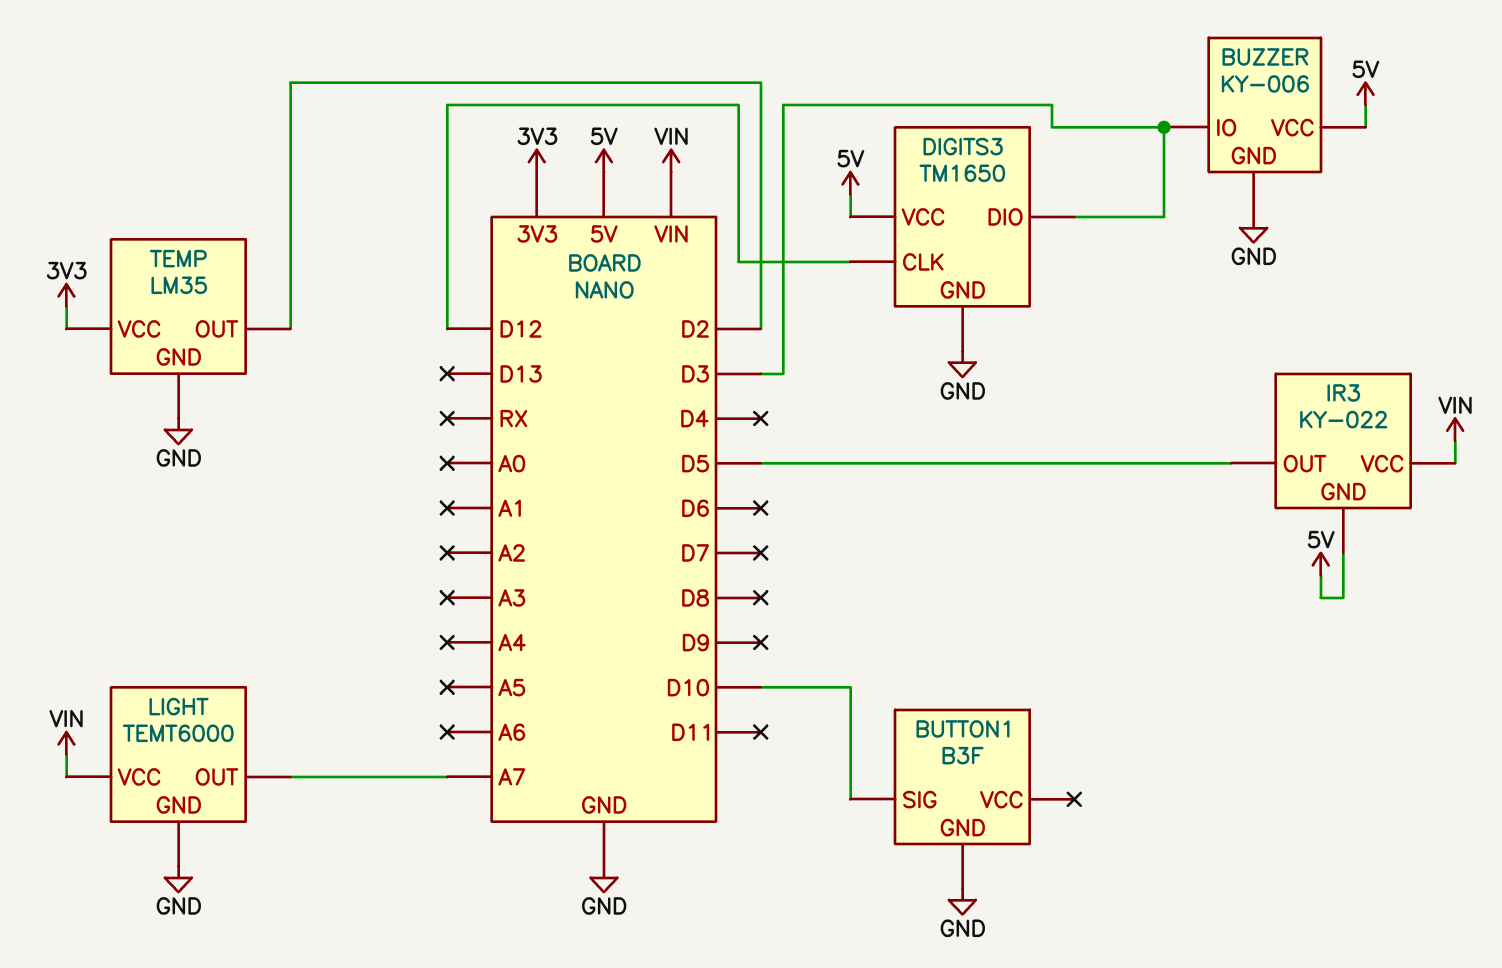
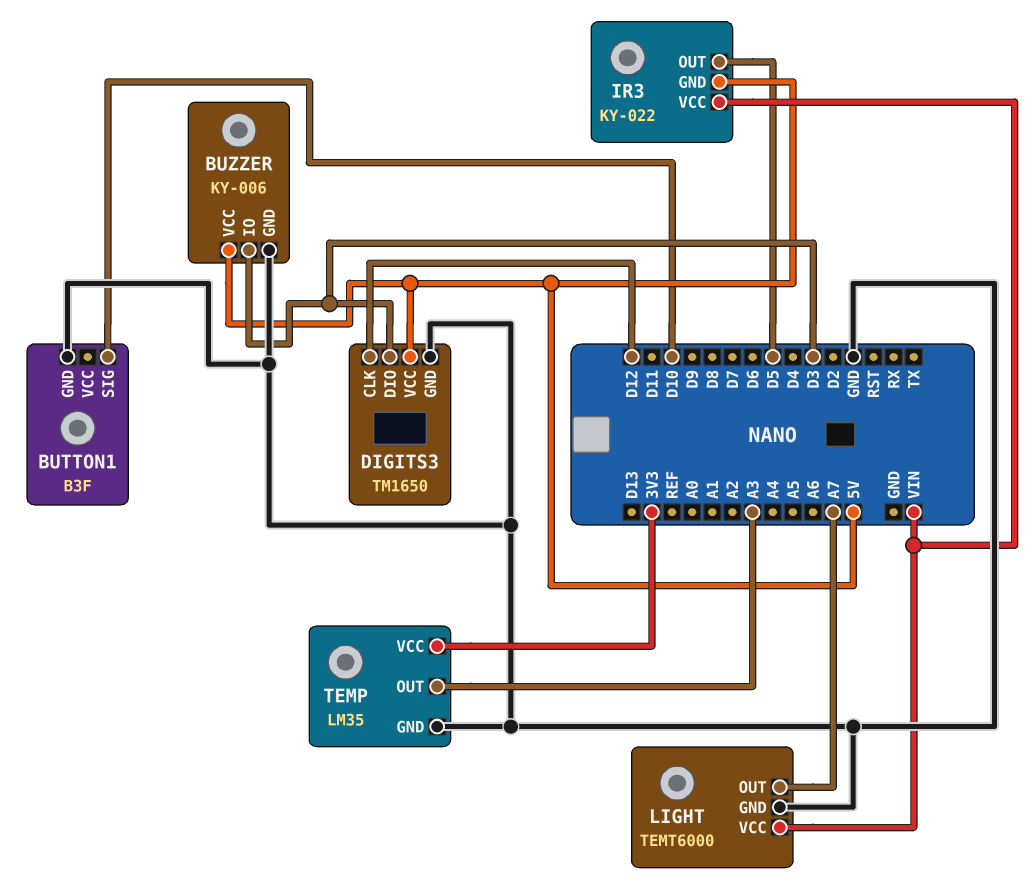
TEMP pin OUT: D2 -> A3

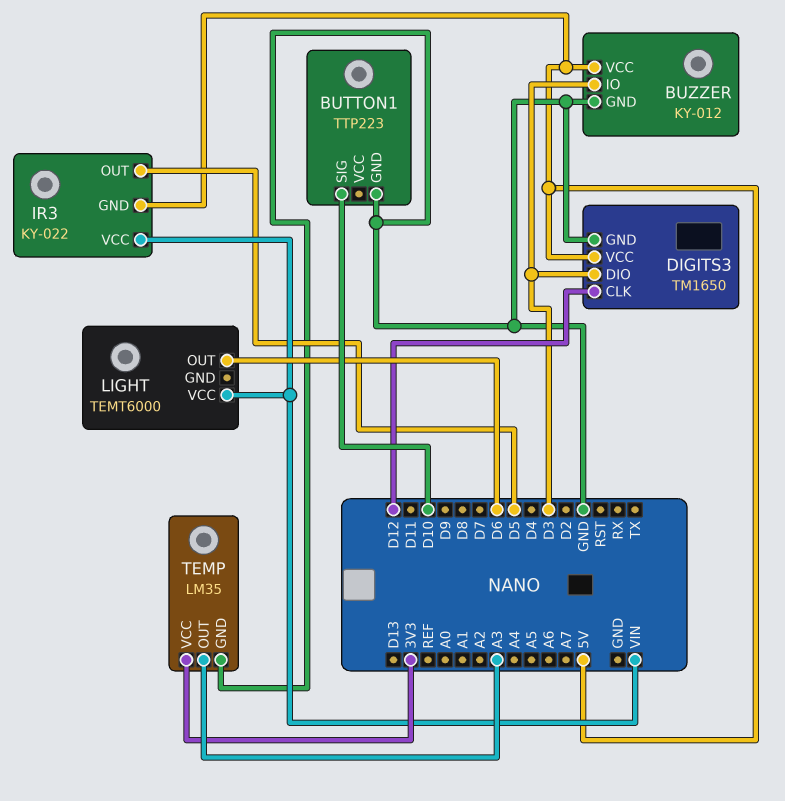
BUTTON1: B3F -> TTP223
BUZZER: KY-006 -> KY-012
LIGHT pin GND: GND -> none
LIGHT pin OUT: A7 -> D6

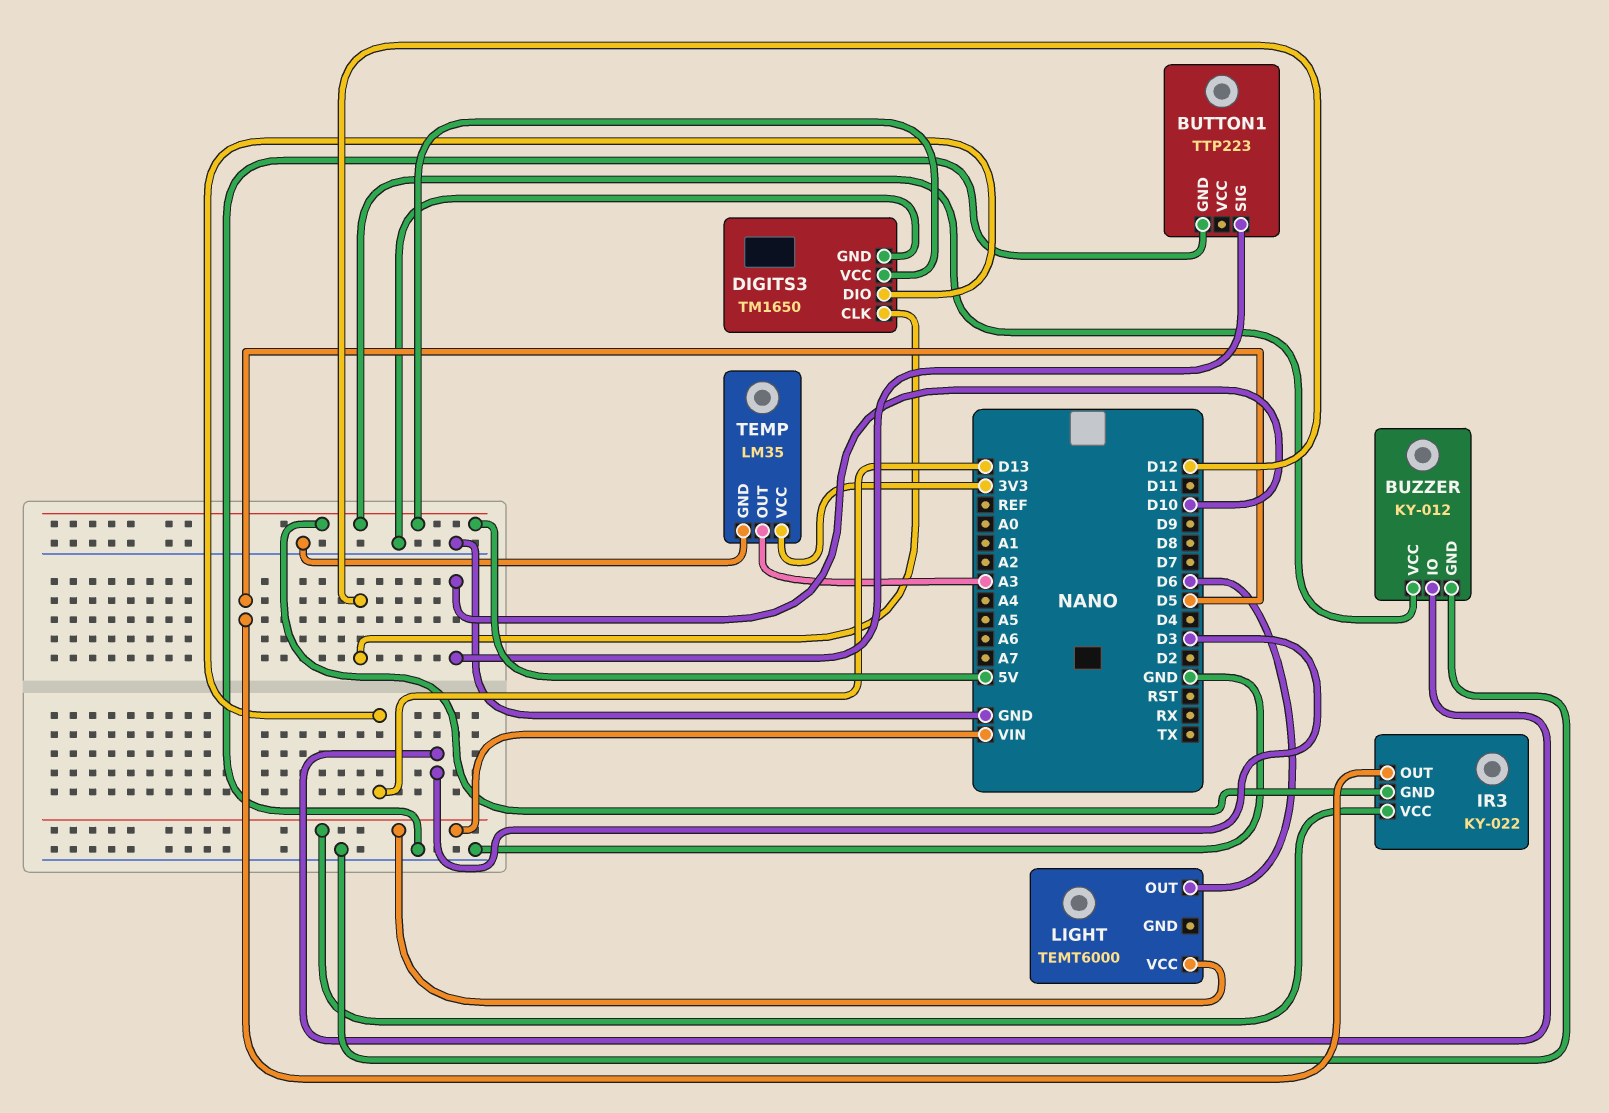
DIGITS3 pin DIO: D3 -> D13

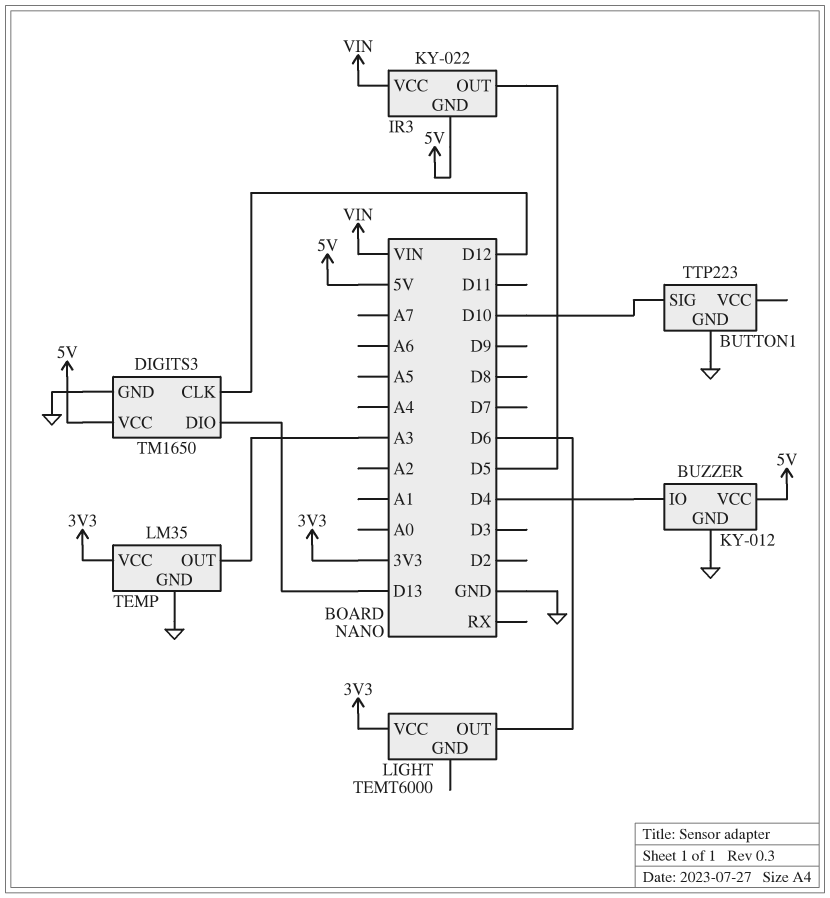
BUZZER pin IO: D3 -> D4
LIGHT pin VCC: VIN -> 3V3

